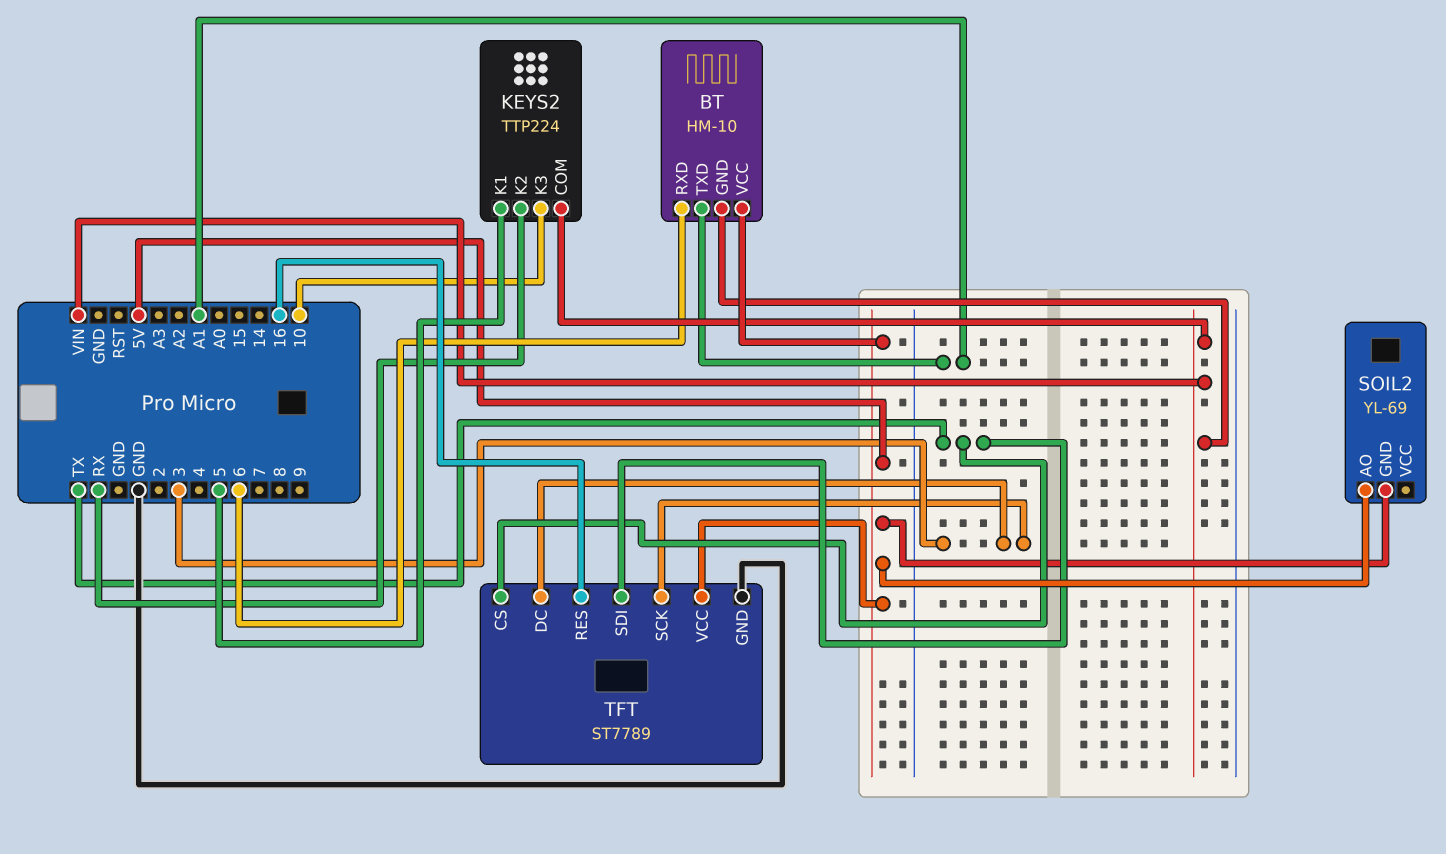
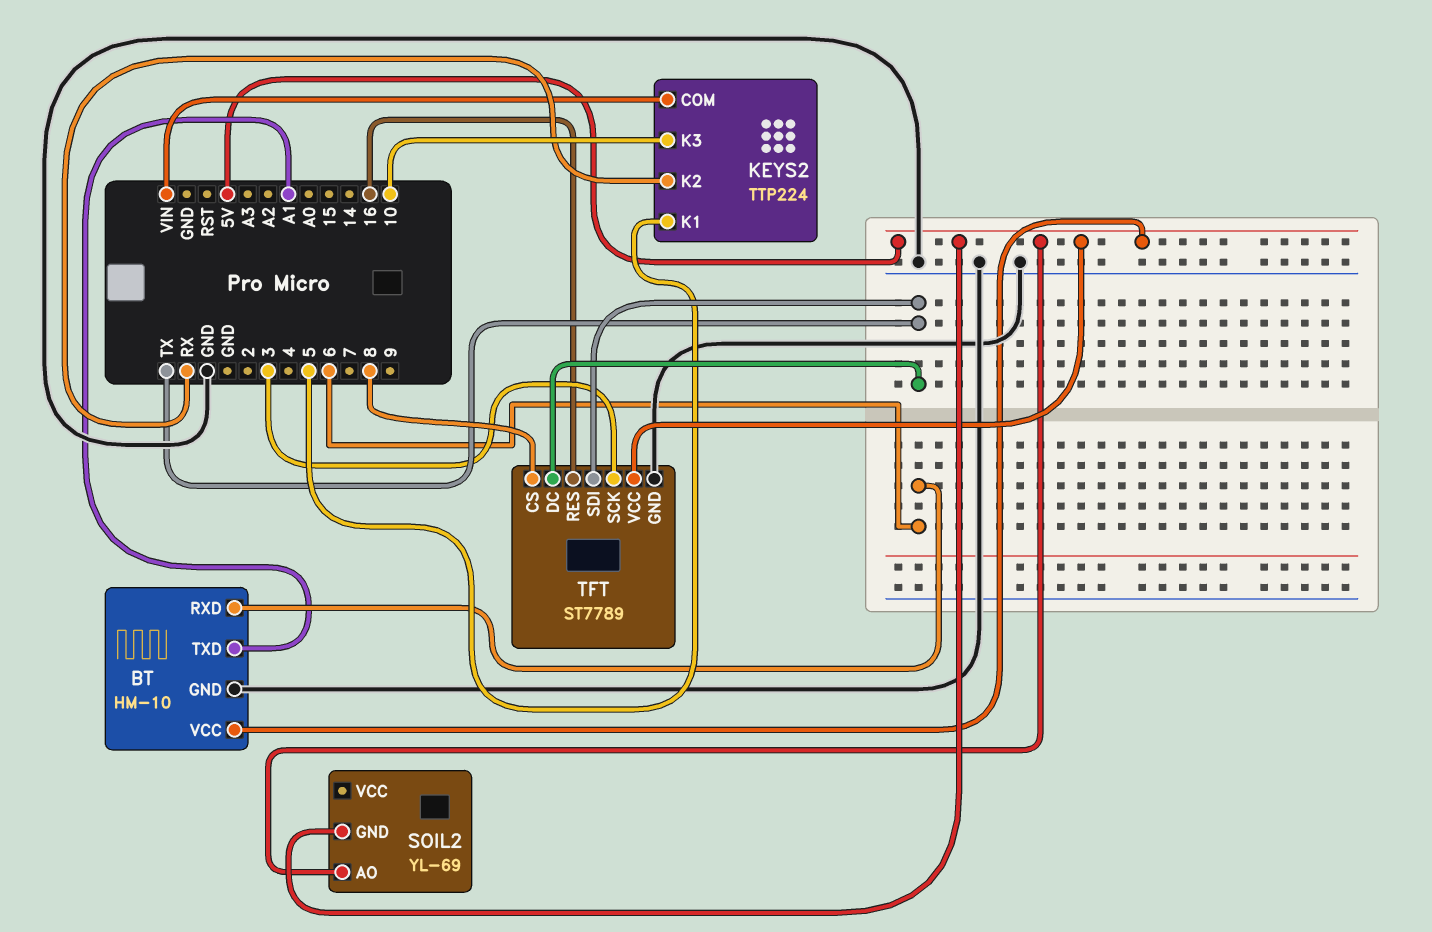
BT pin GND: VIN -> GND
TFT pin CS: TX -> 8
TFT pin DC: 3 -> TX

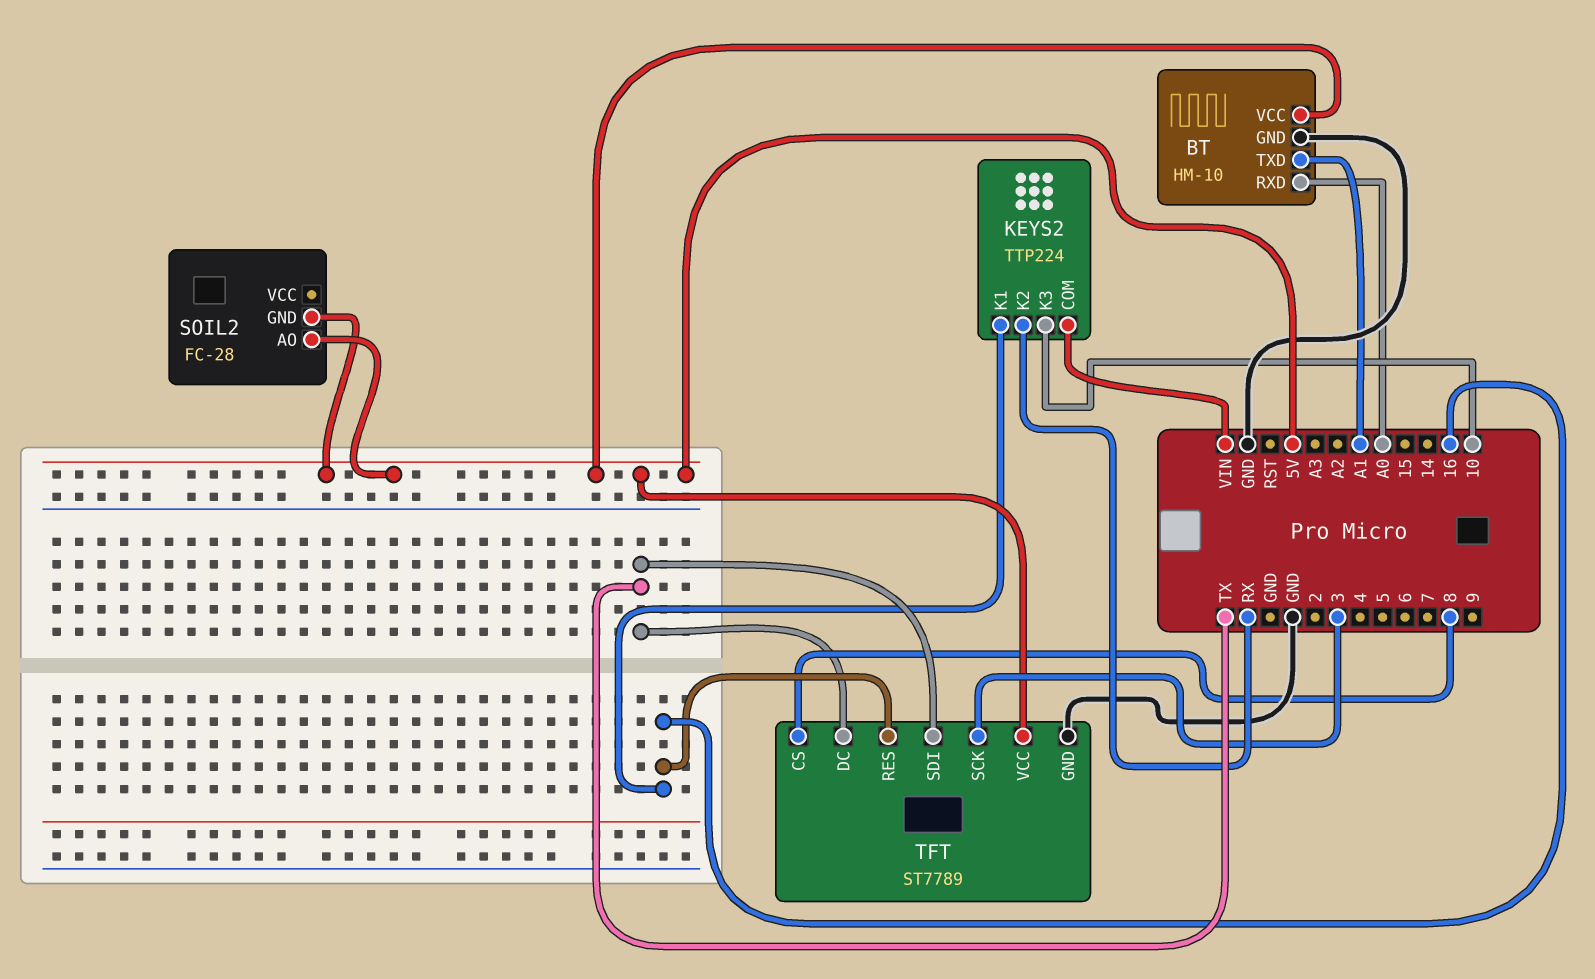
BT pin RXD: 6 -> A0
KEYS2 pin K1: 5 -> 16
SOIL2: YL-69 -> FC-28

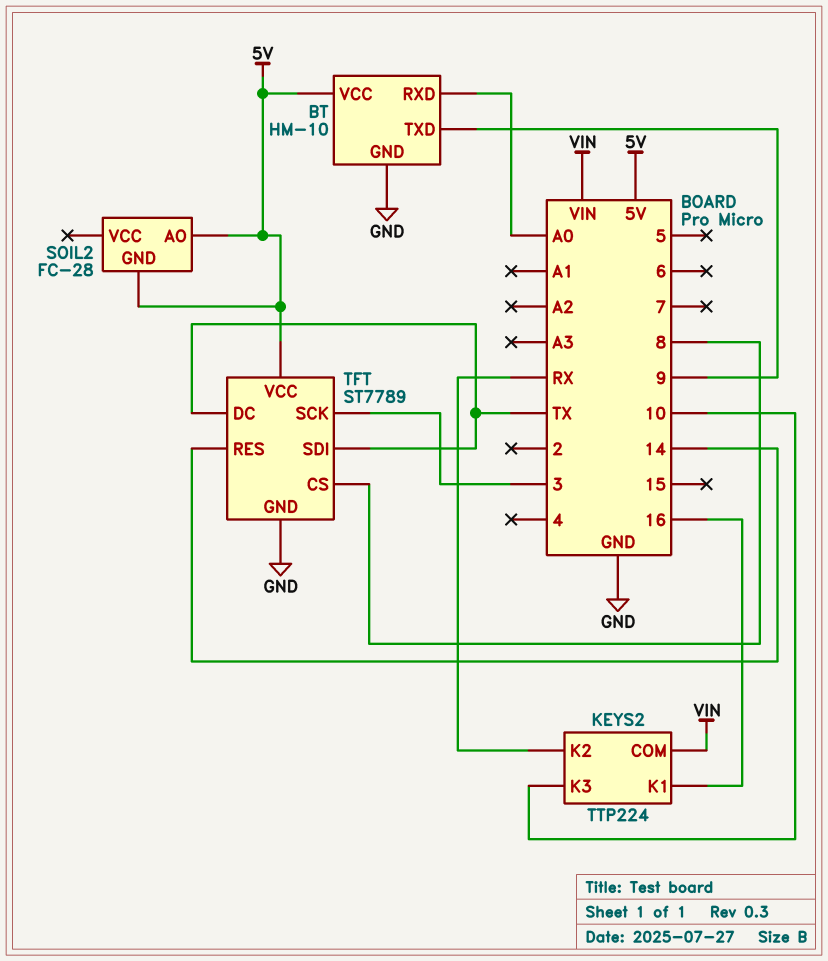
BT pin TXD: A1 -> 9
TFT pin RES: 16 -> 14

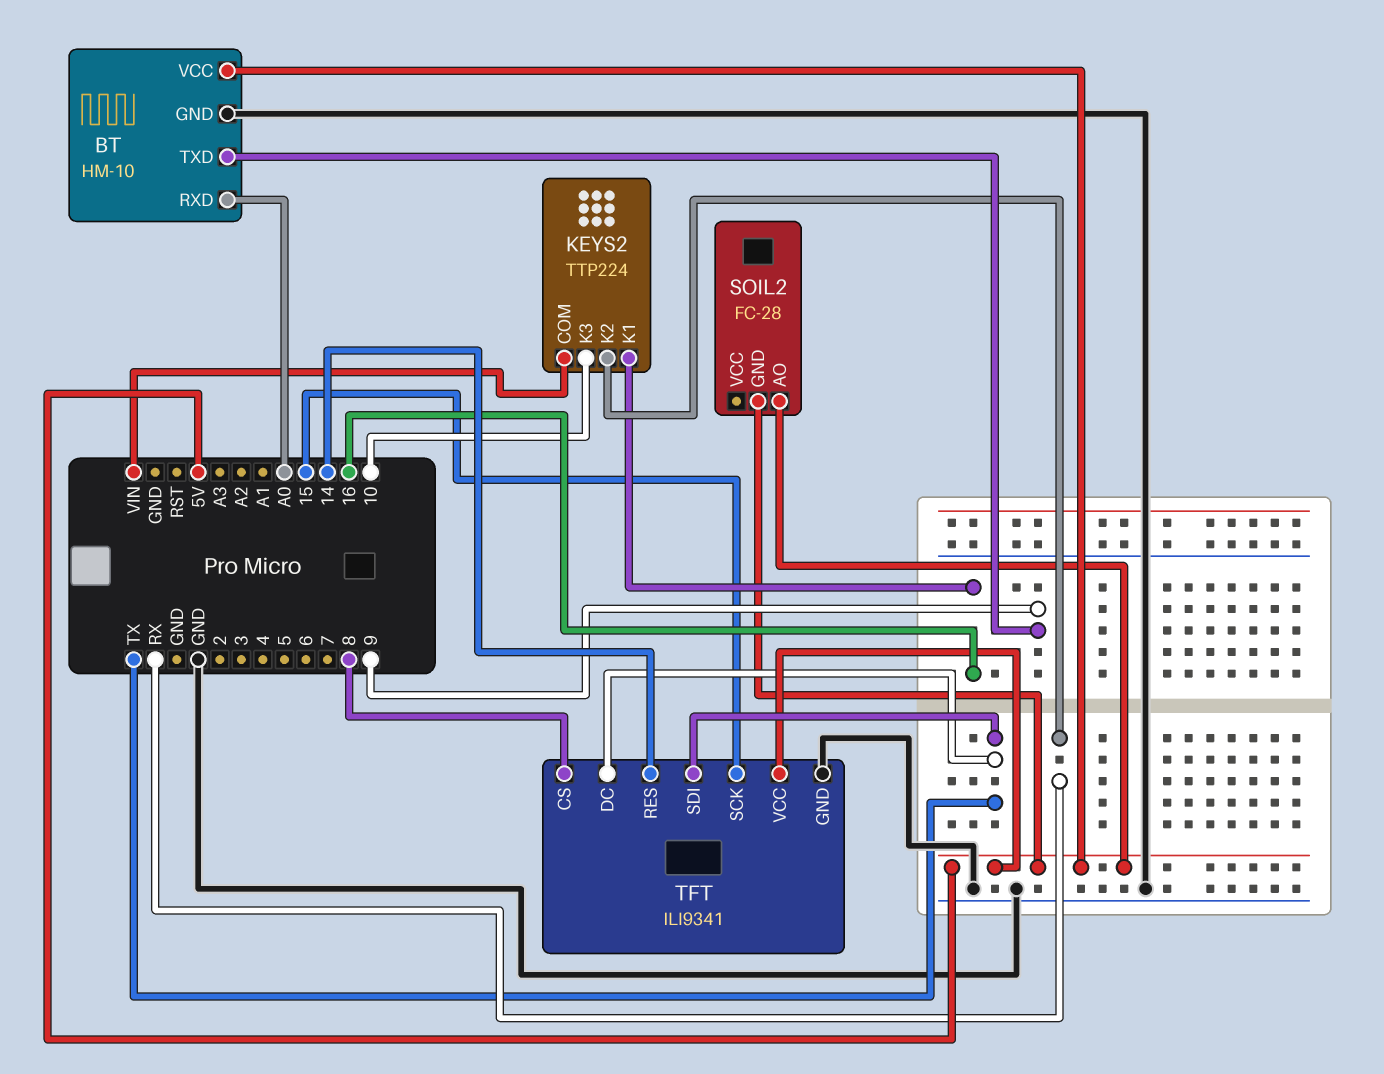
TFT: ST7789 -> ILI9341
TFT pin SCK: 3 -> 15

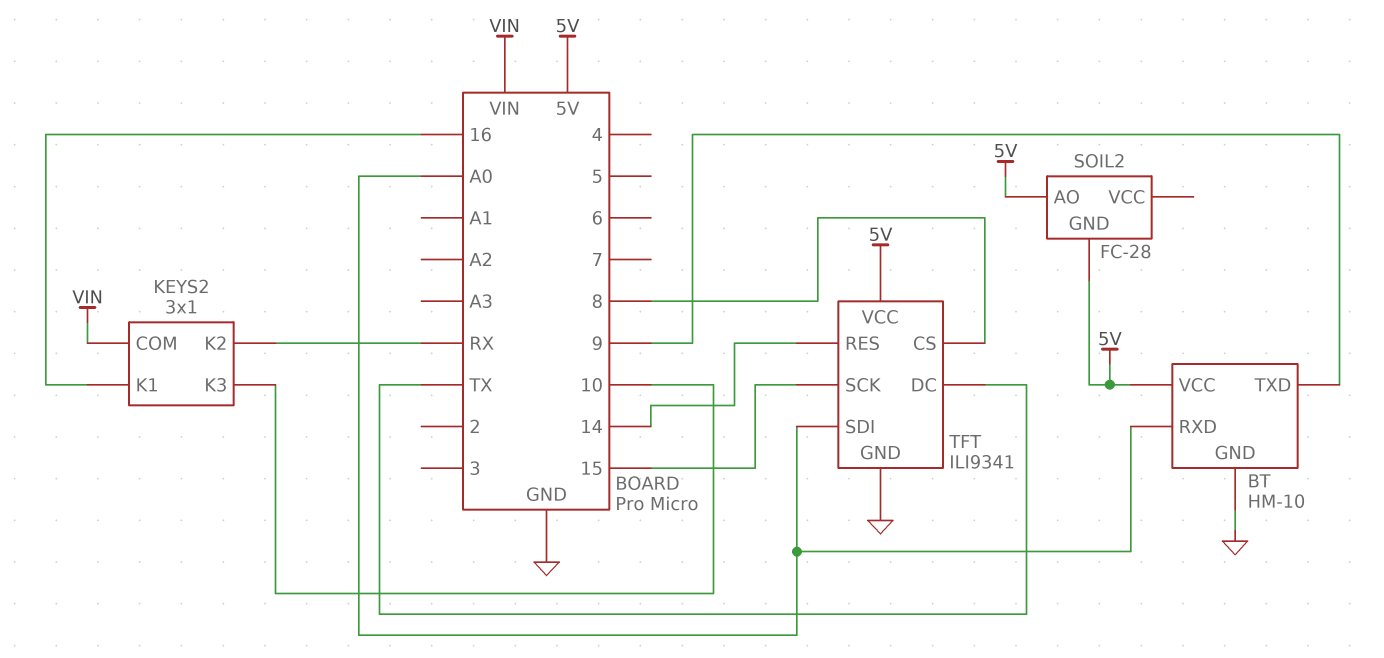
KEYS2: TTP224 -> 3x1
TFT pin SDI: TX -> A0

